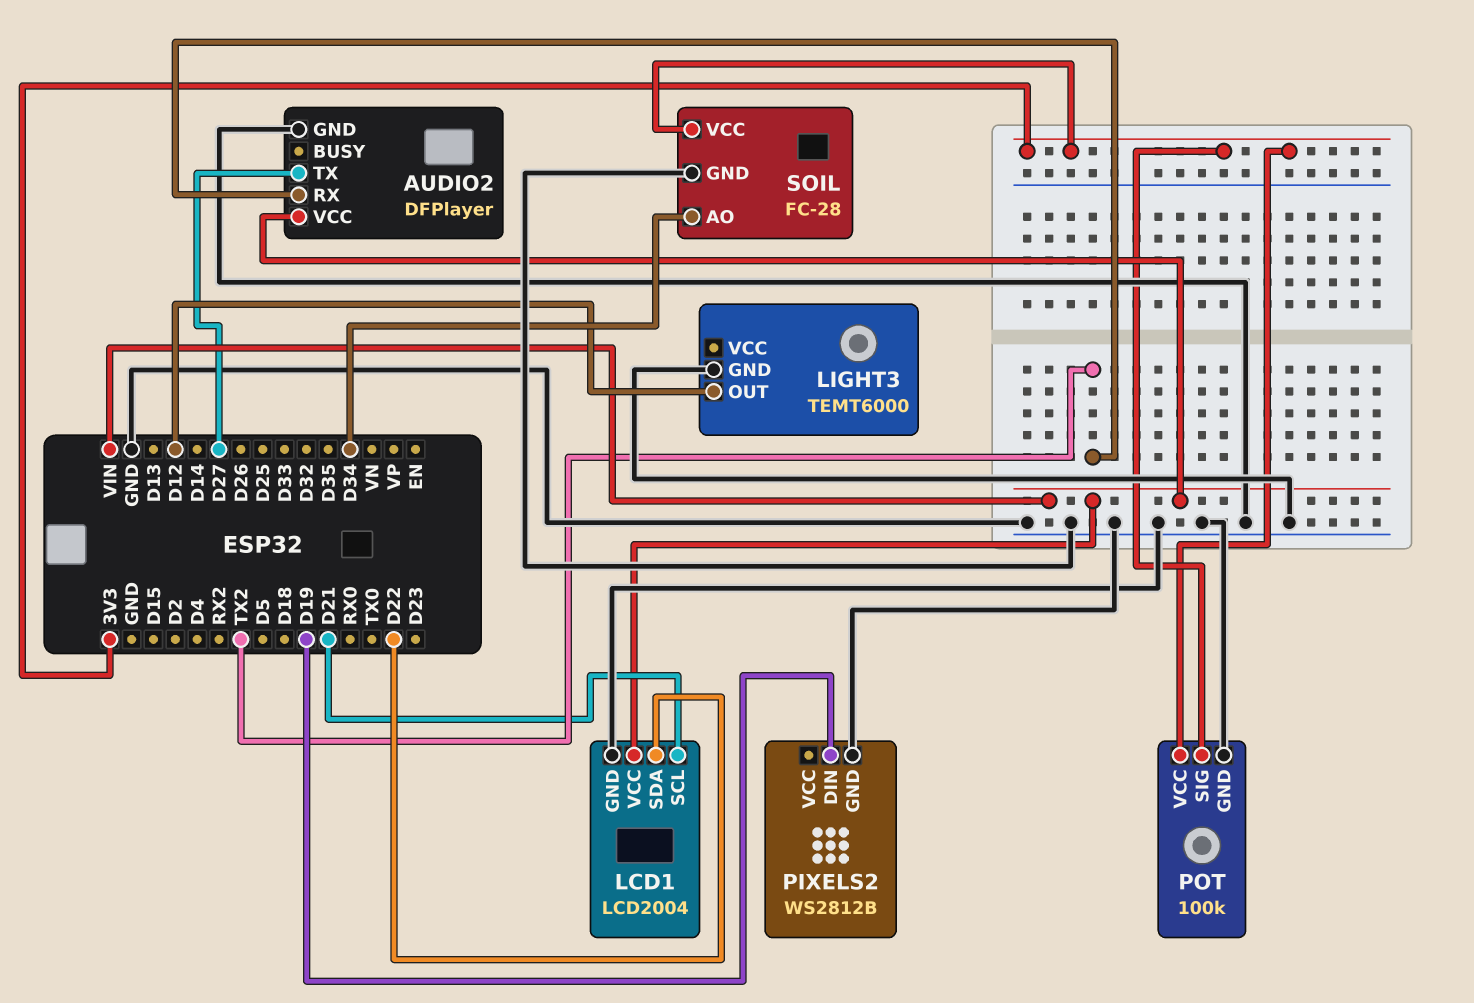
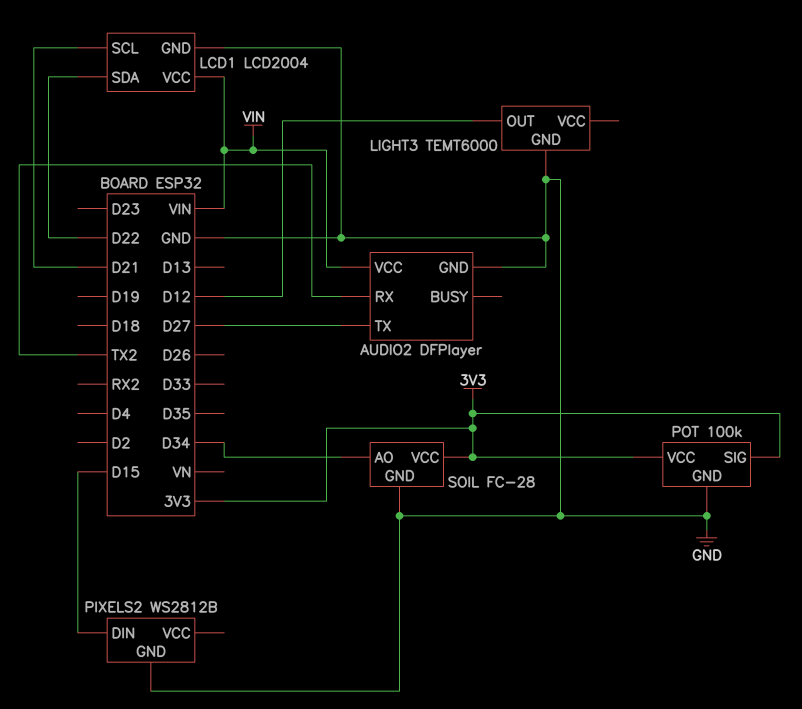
PIXELS2 pin DIN: D19 -> D15

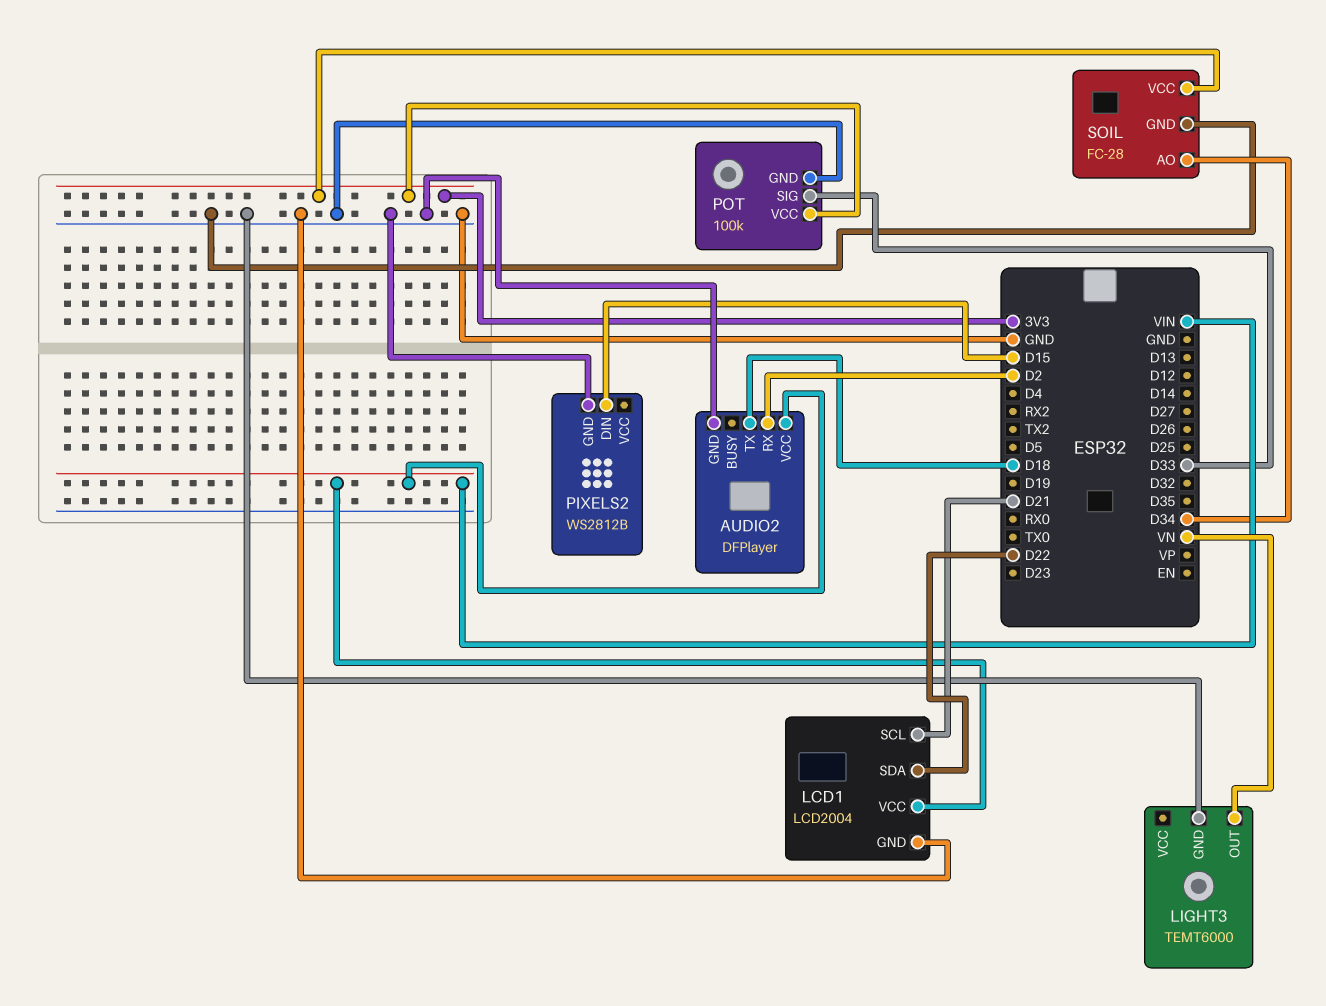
AUDIO2 pin RX: TX2 -> D2
AUDIO2 pin TX: D27 -> D18
LIGHT3 pin OUT: D12 -> VN
POT pin SIG: 3V3 -> D33

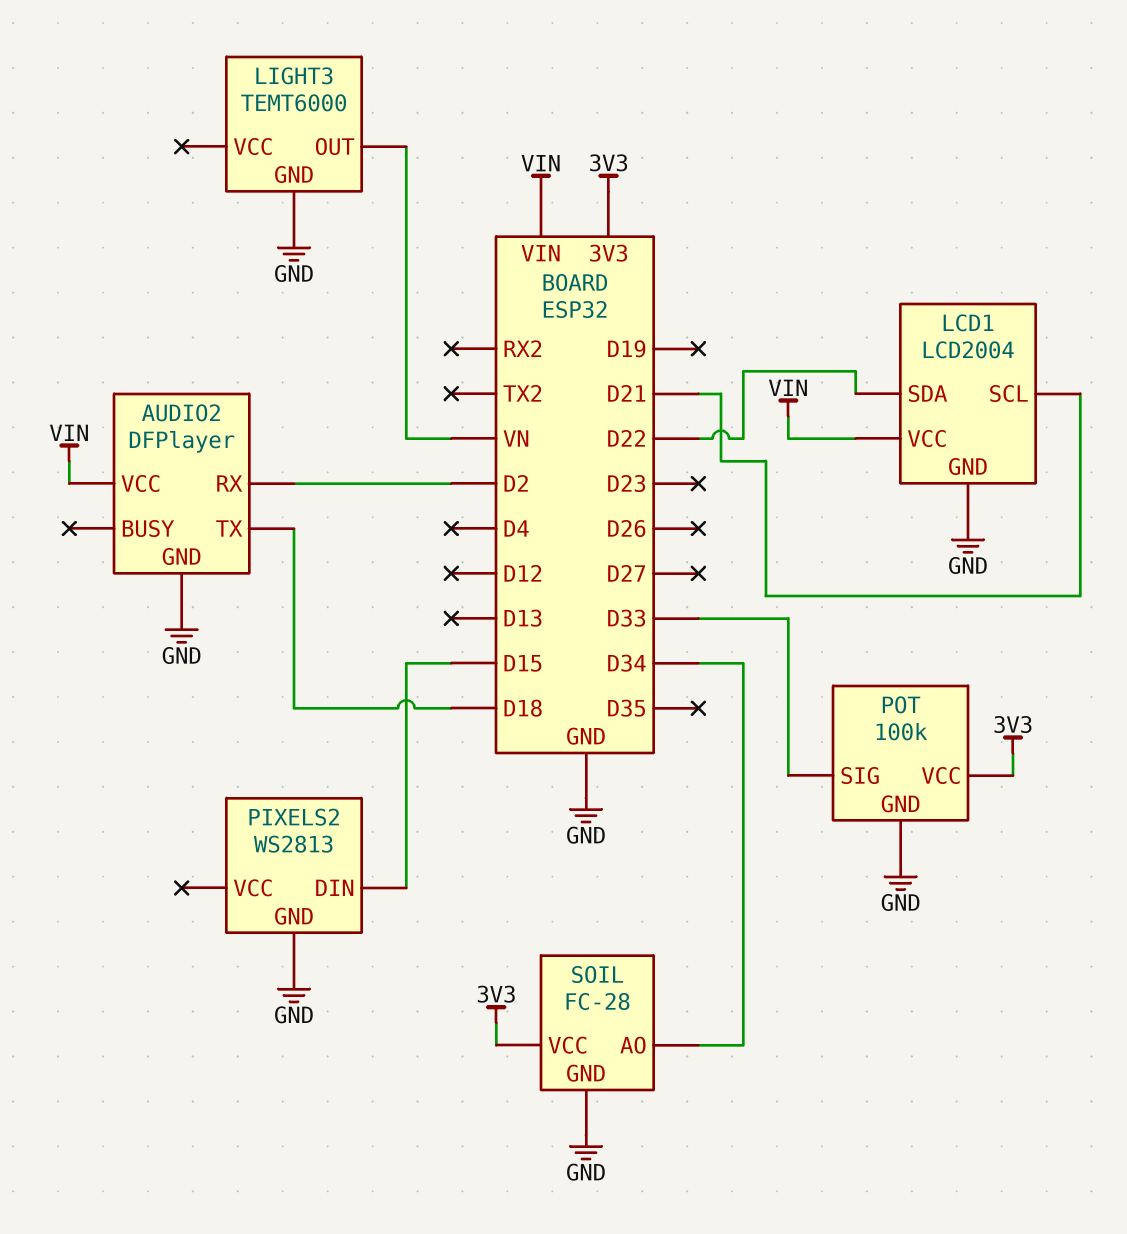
PIXELS2: WS2812B -> WS2813

